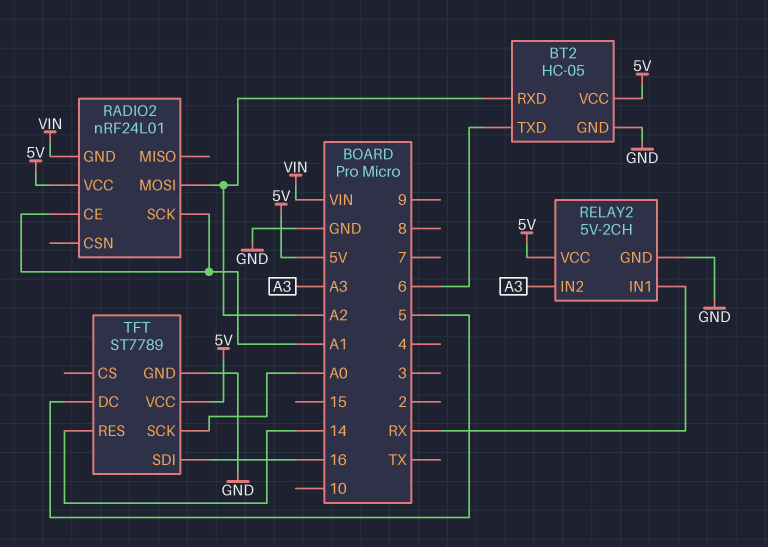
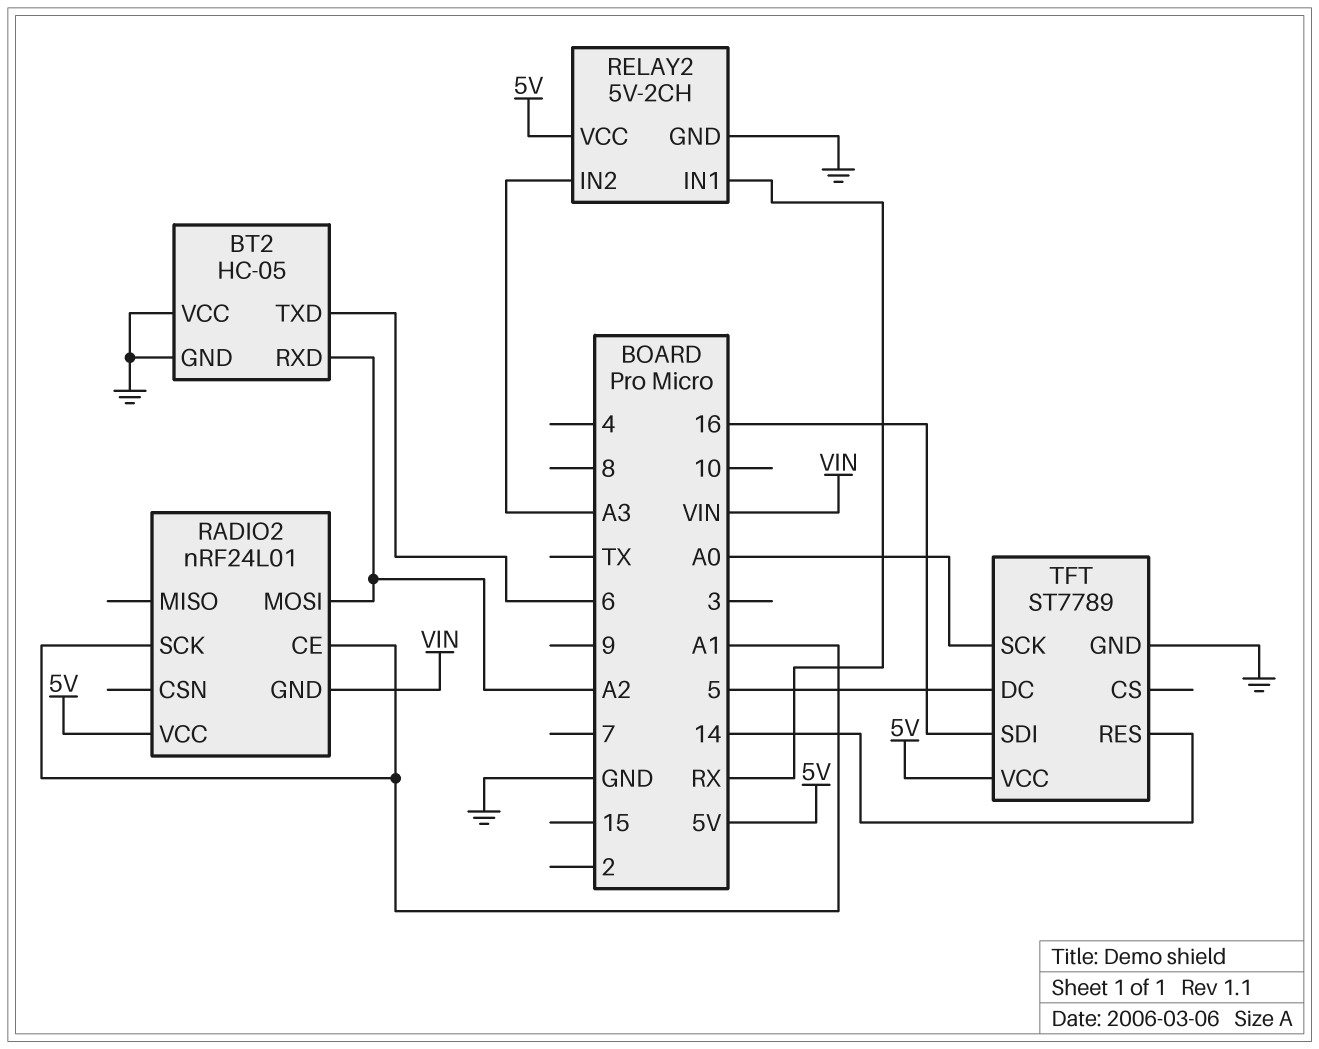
BT2 pin VCC: 5V -> GND

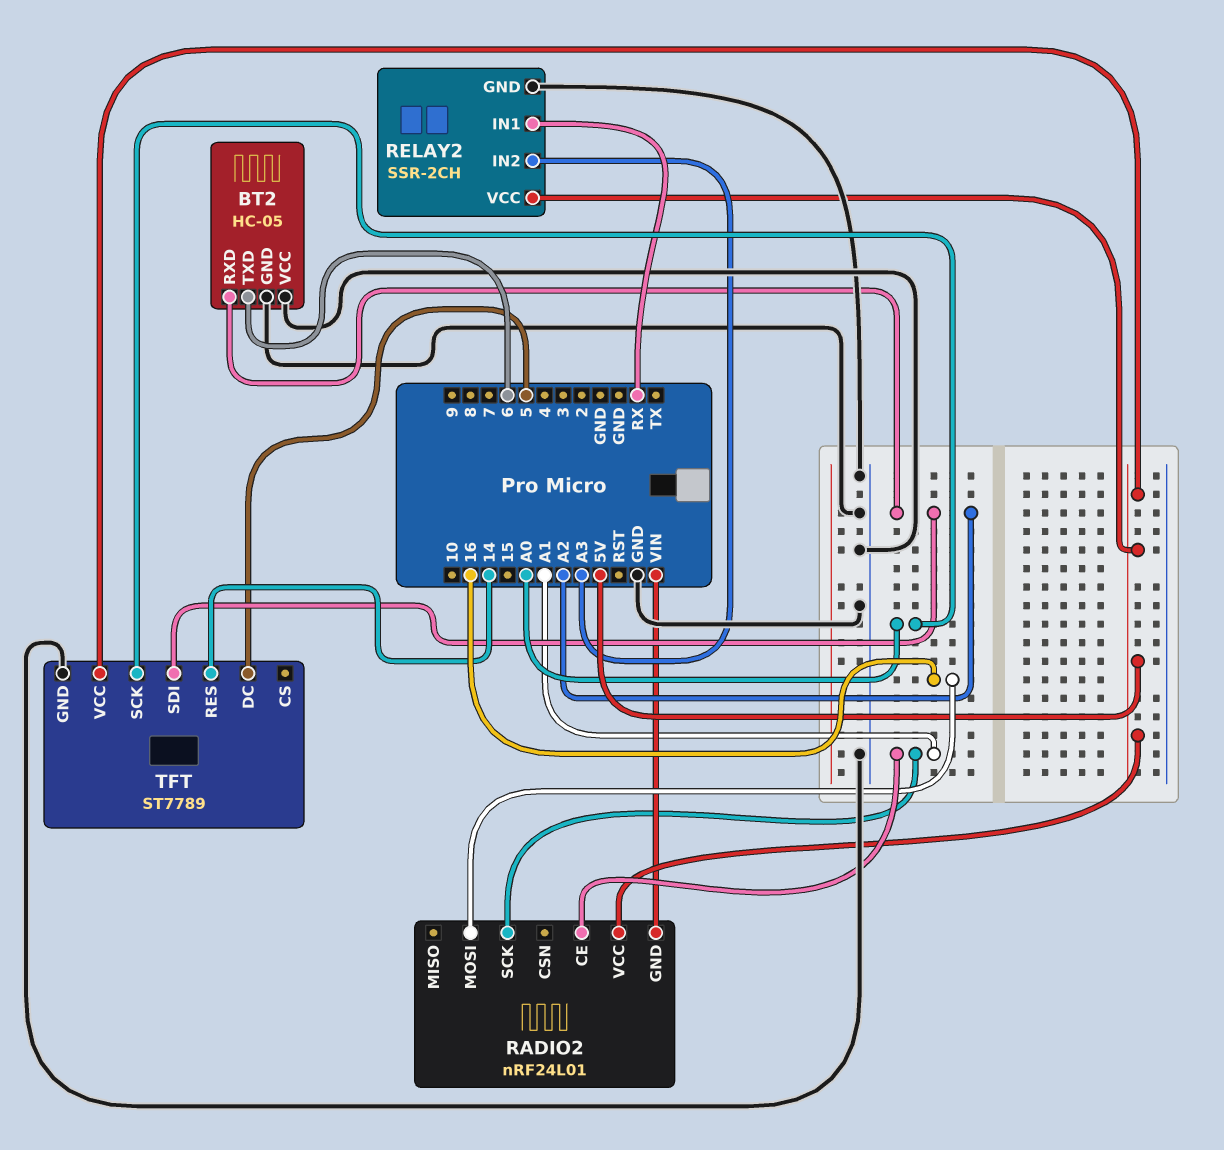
RADIO2 pin MOSI: A2 -> 16
RELAY2: 5V-2CH -> SSR-2CH
TFT pin SDI: 16 -> A2

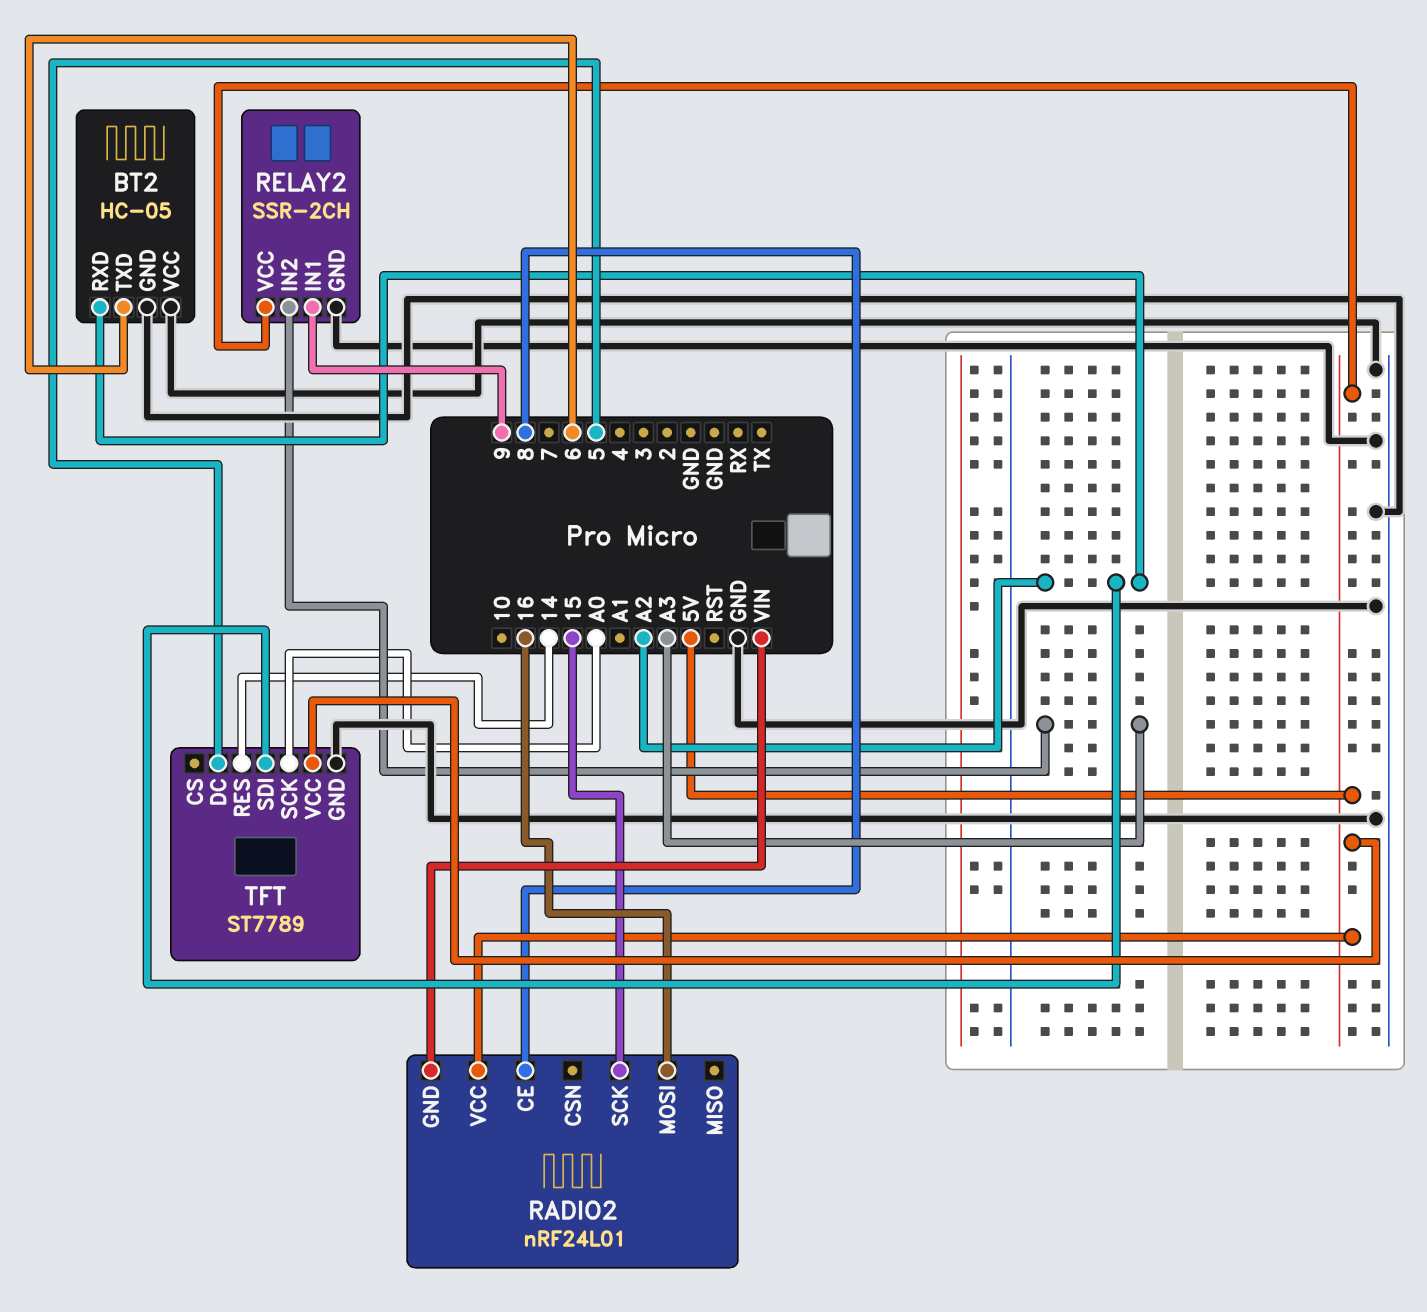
RADIO2 pin CE: A1 -> 8
RADIO2 pin SCK: A1 -> 15
RELAY2 pin IN1: RX -> 9

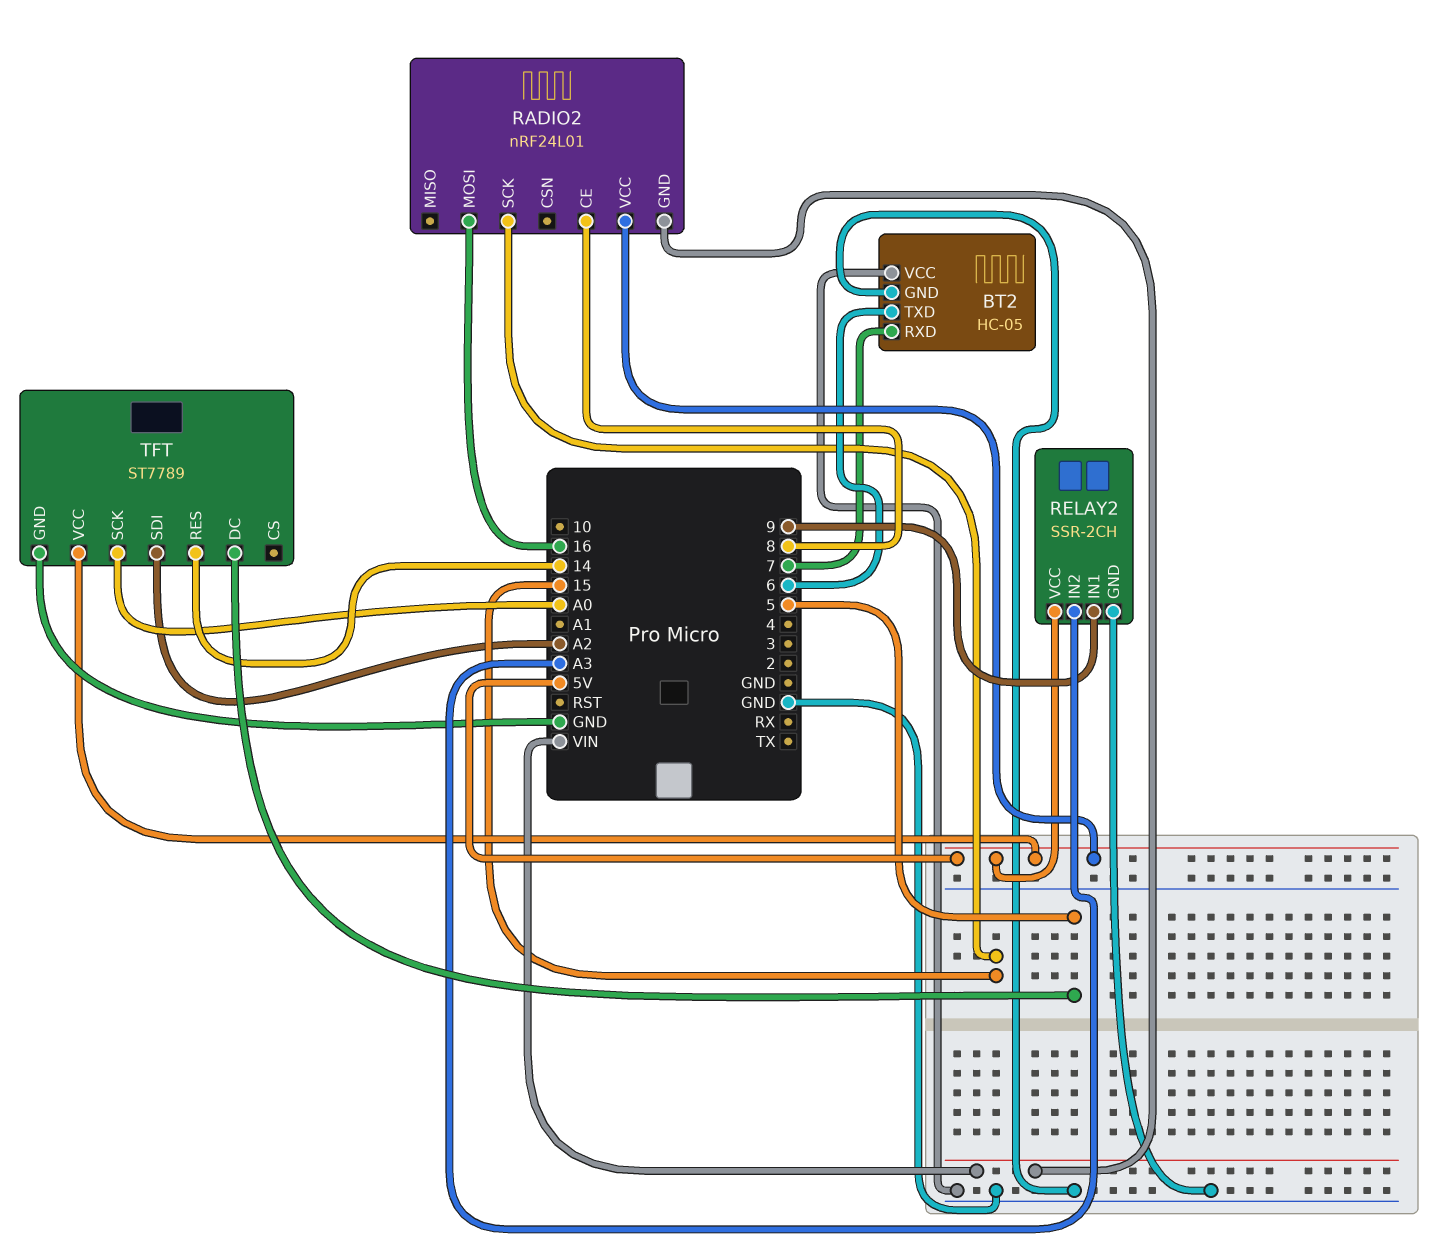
BT2 pin RXD: A2 -> 7

